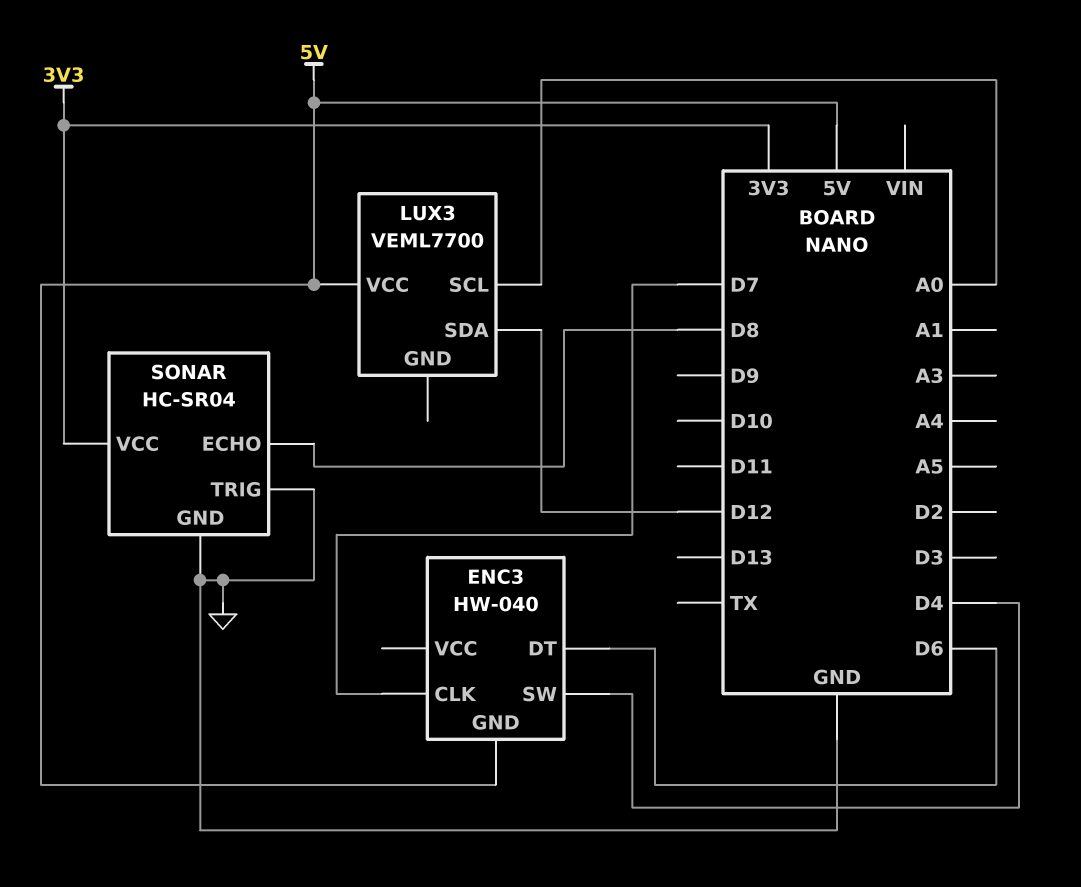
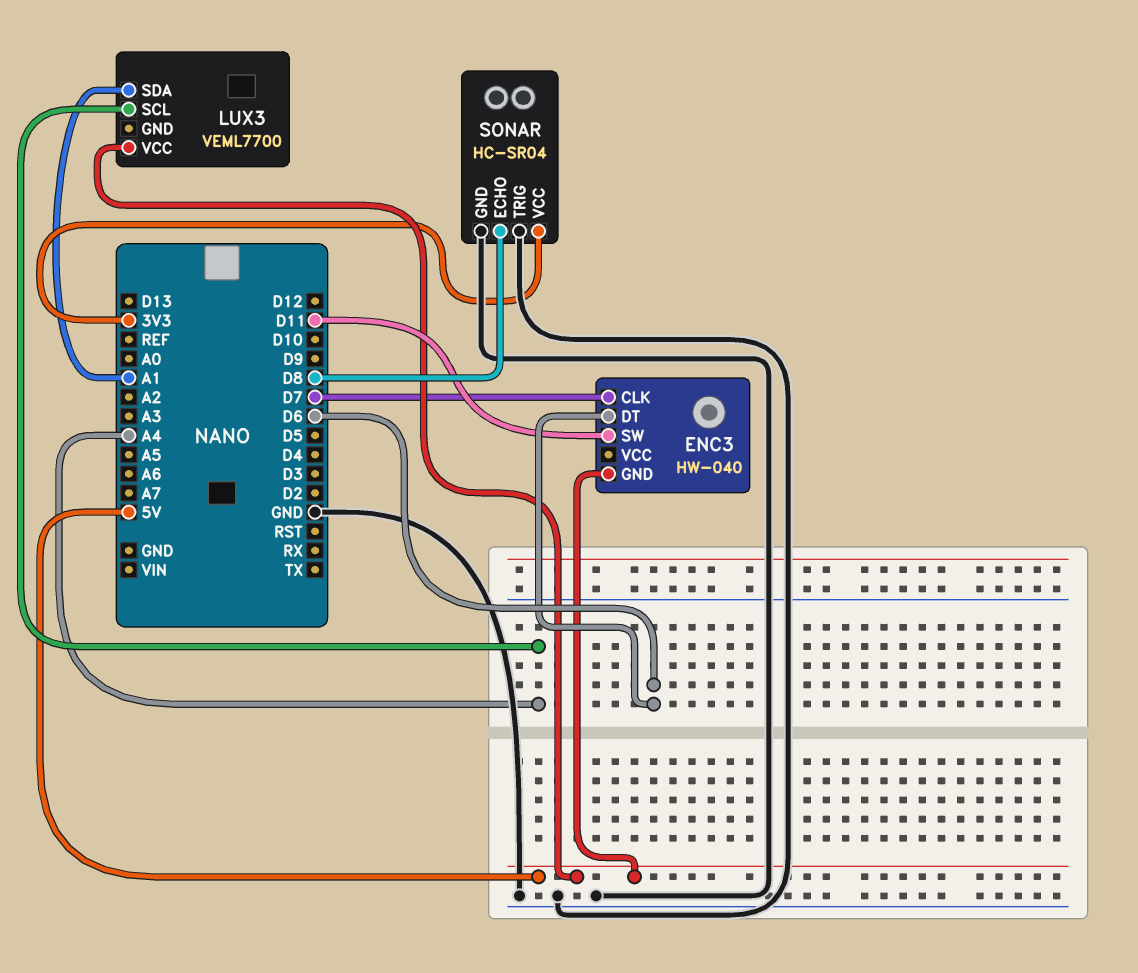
ENC3 pin SW: D4 -> D11
LUX3 pin SCL: A0 -> A4
LUX3 pin SDA: D12 -> A1

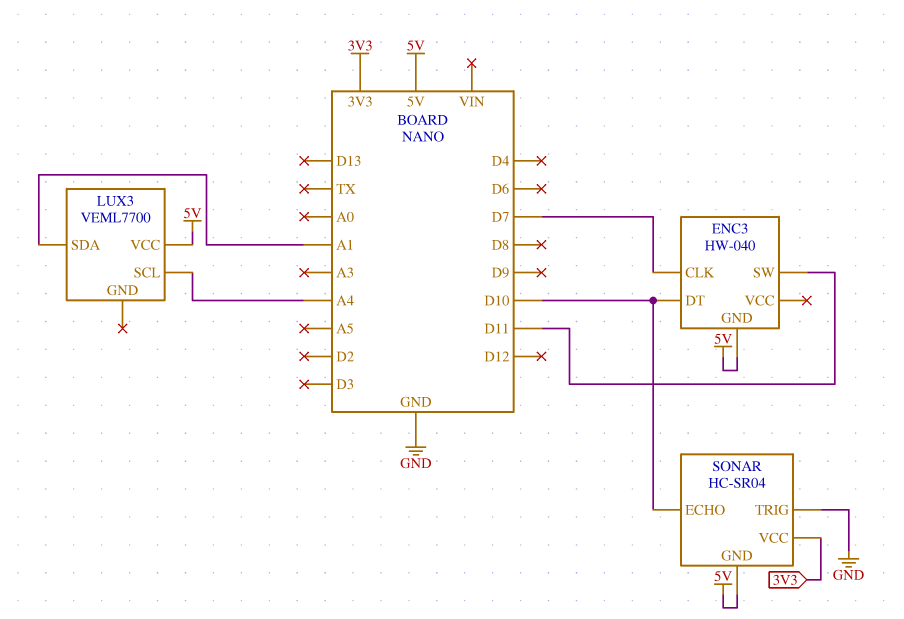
ENC3 pin DT: D6 -> D10
SONAR pin ECHO: D8 -> D10
SONAR pin GND: GND -> 5V

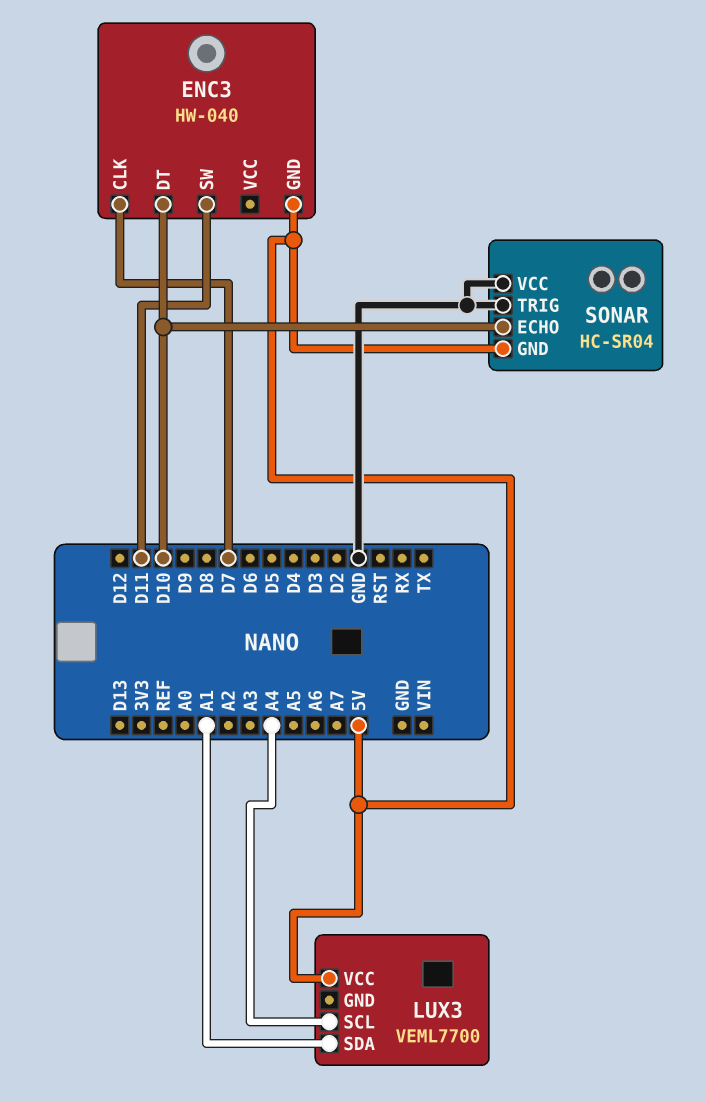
SONAR pin VCC: 3V3 -> GND

